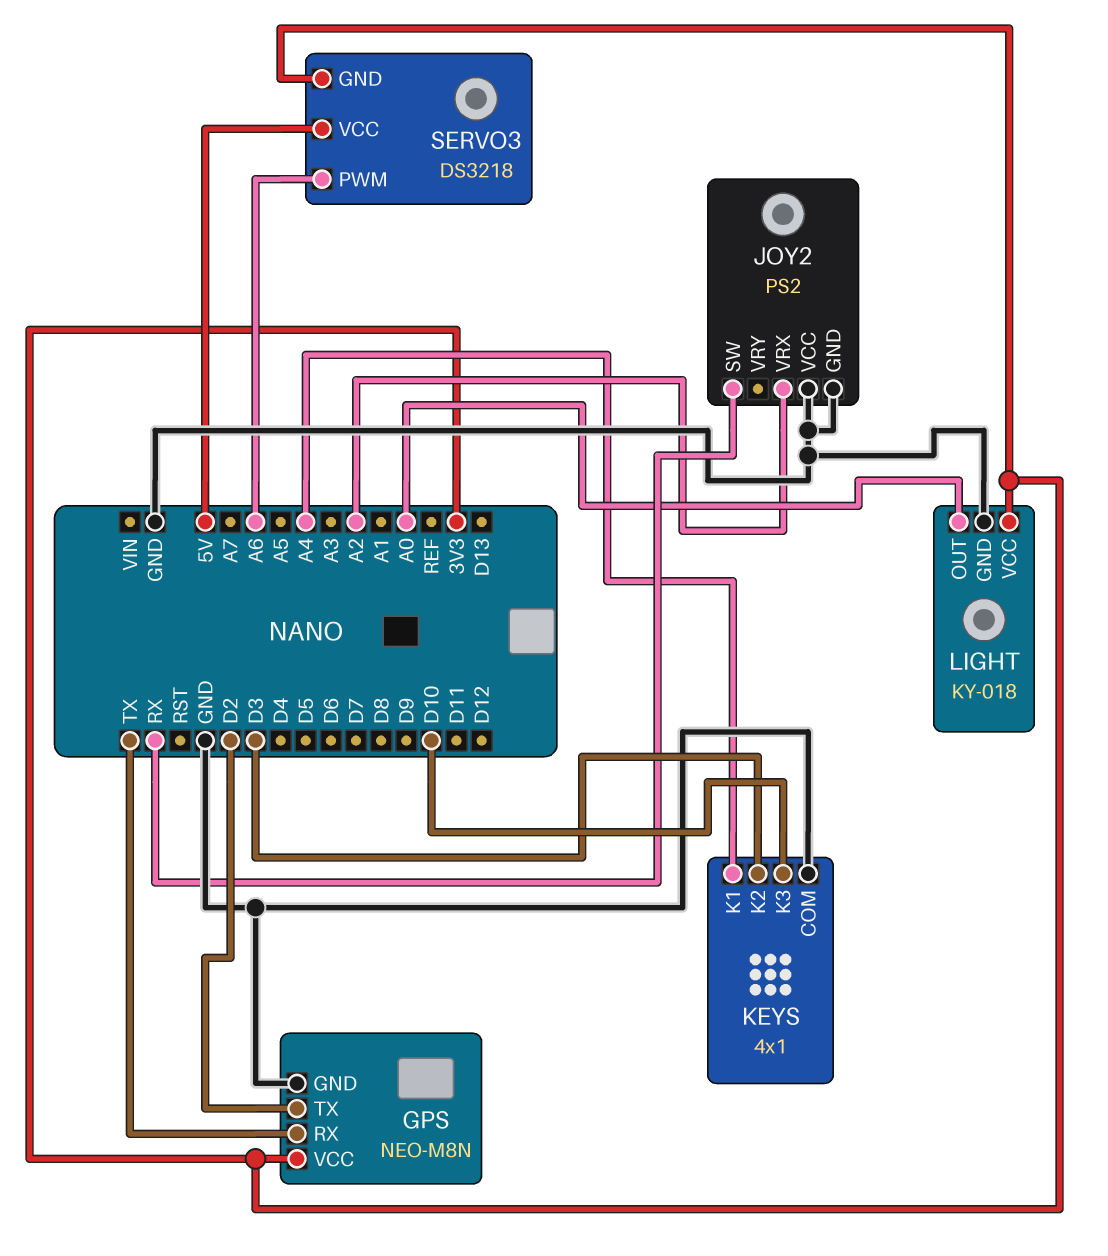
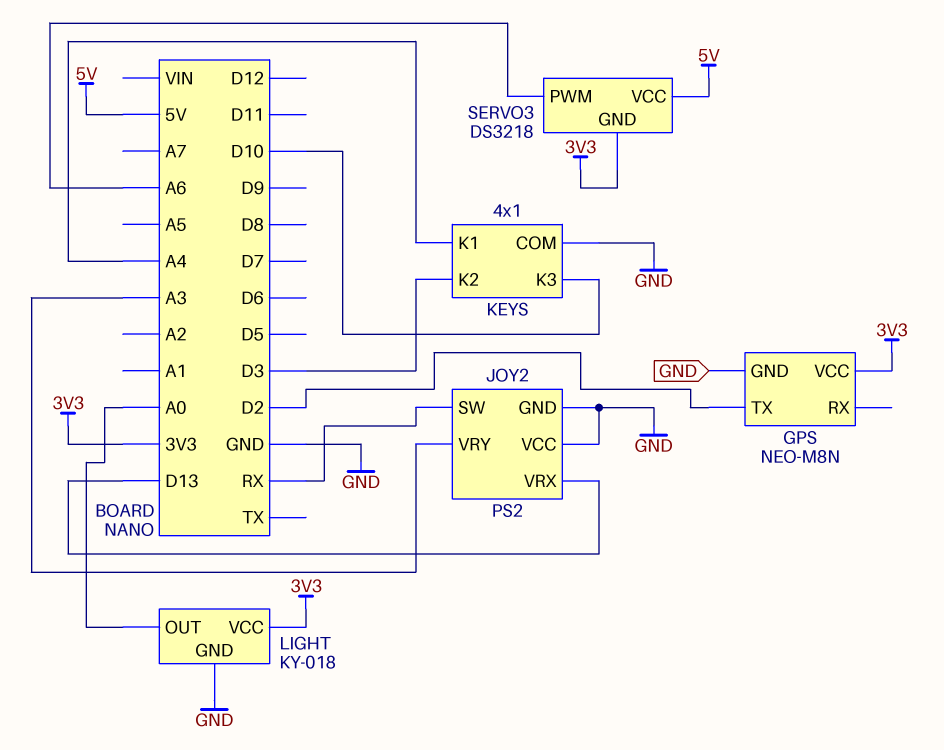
GPS pin RX: TX -> none
JOY2 pin VRX: A2 -> D13
JOY2 pin VRY: none -> A3

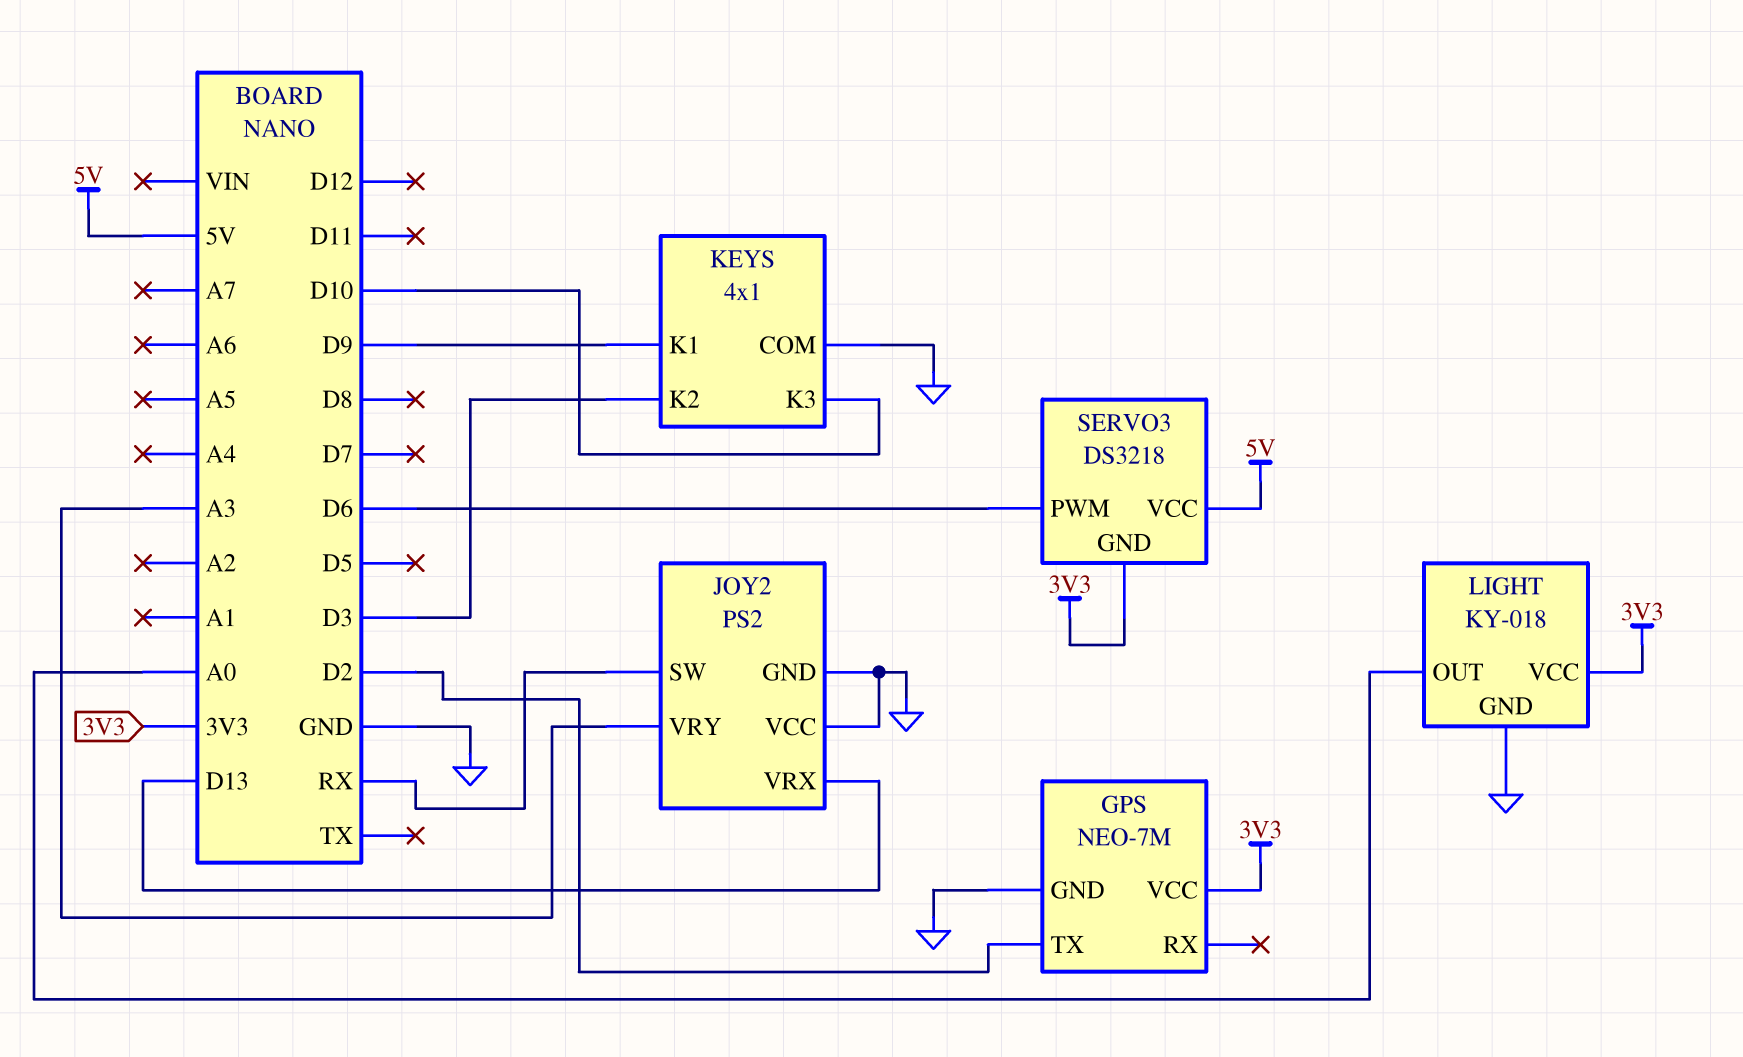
GPS: NEO-M8N -> NEO-7M
KEYS pin K1: A4 -> D9
SERVO3 pin PWM: A6 -> D6

